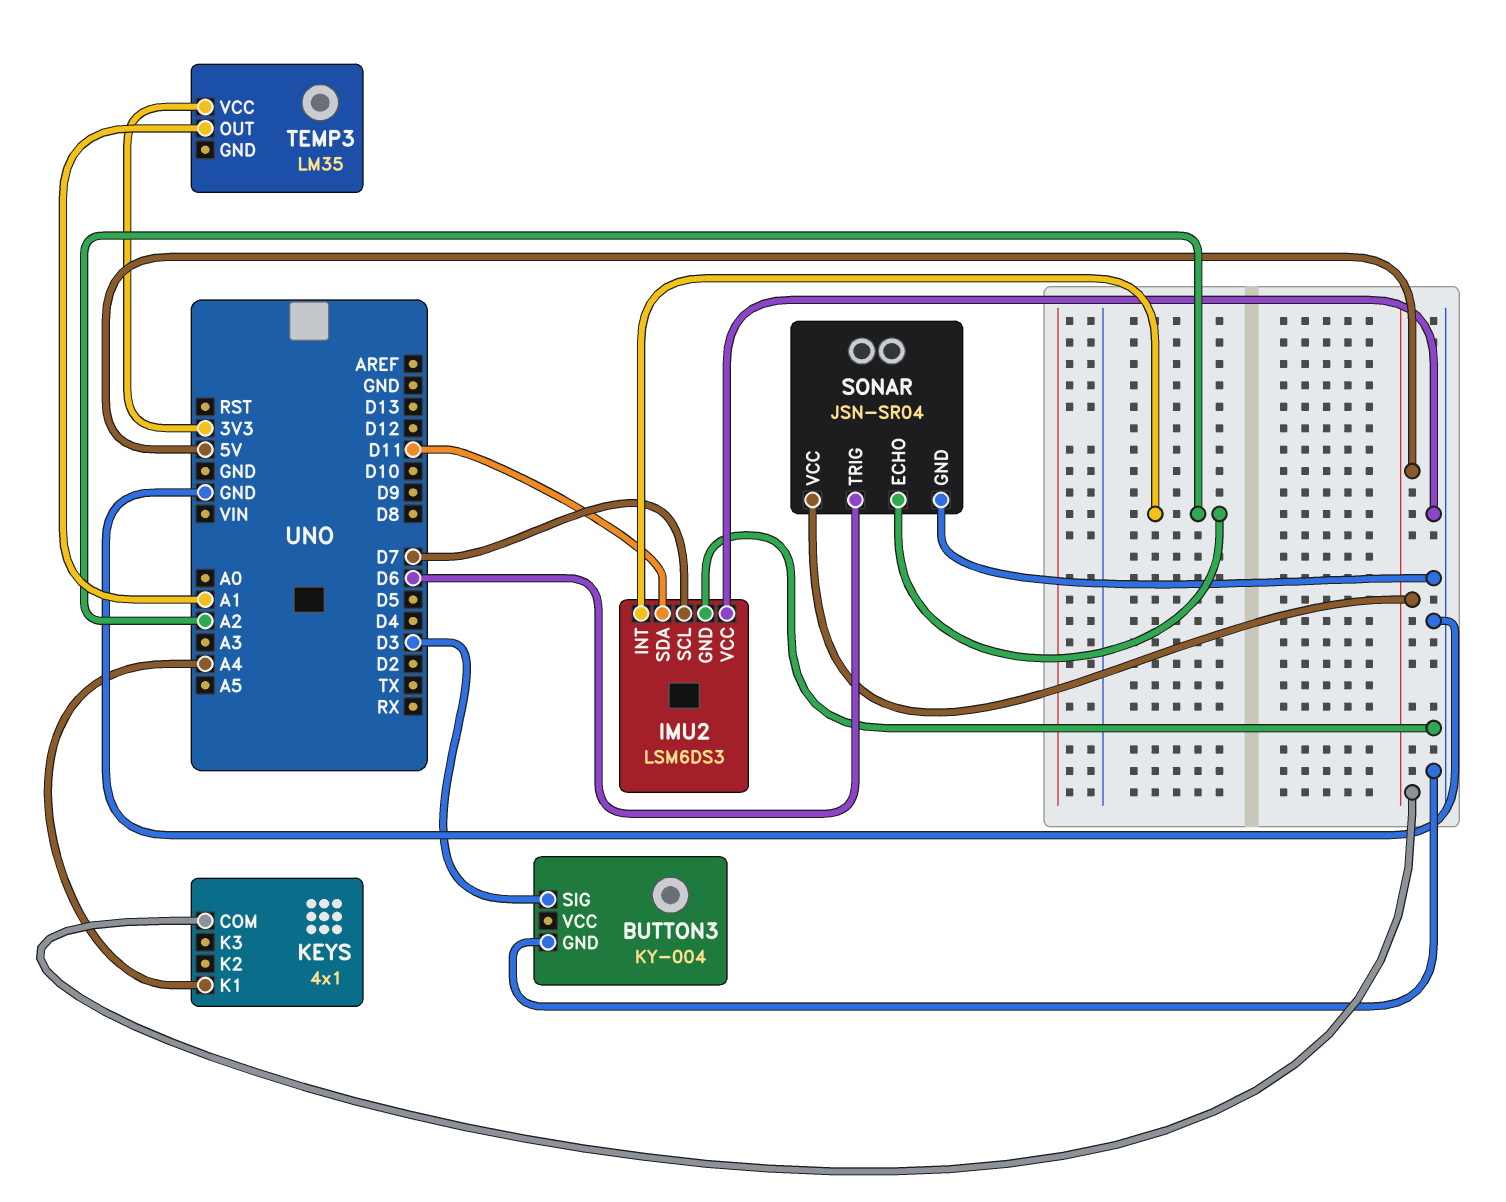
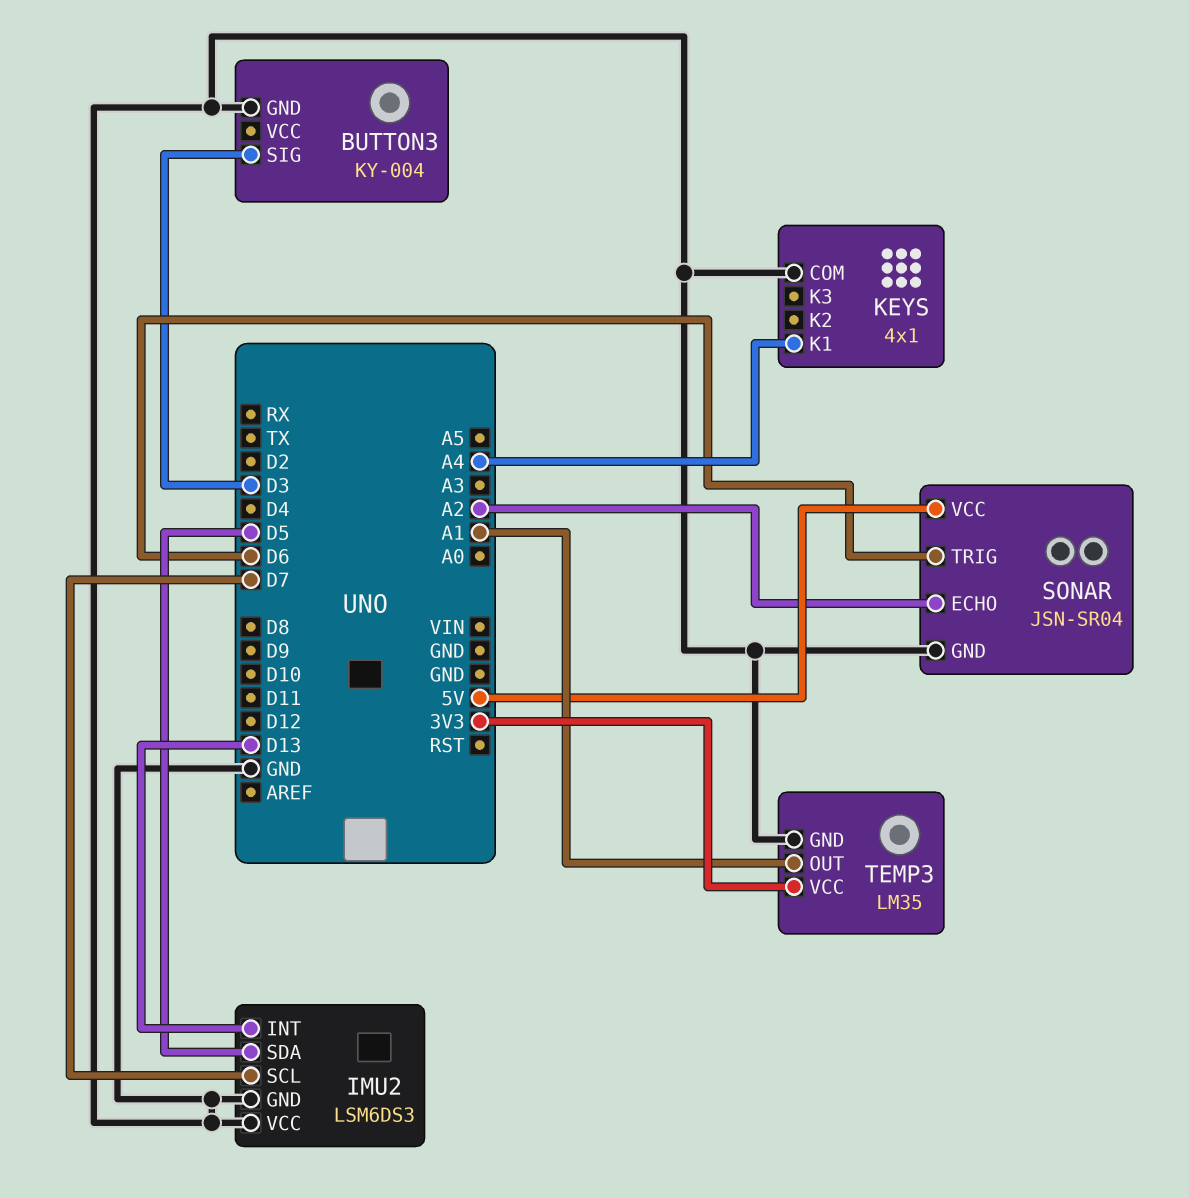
IMU2 pin INT: A2 -> D13
IMU2 pin SDA: D11 -> D5
KEYS pin COM: 5V -> GND
TEMP3 pin GND: none -> GND

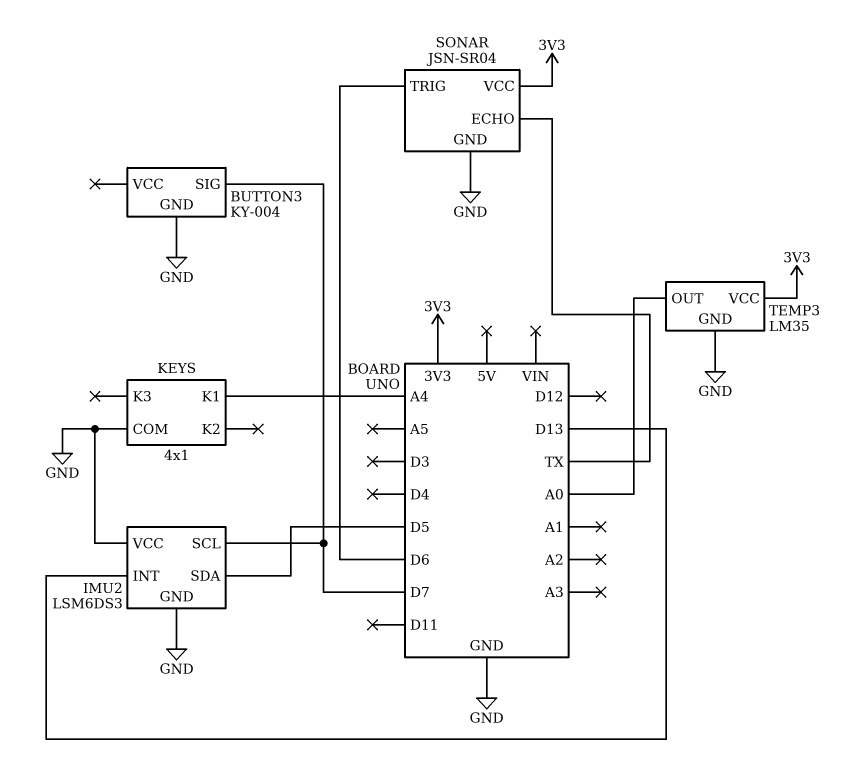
BUTTON3 pin SIG: D3 -> D7
SONAR pin ECHO: A2 -> TX
SONAR pin VCC: 5V -> 3V3
TEMP3 pin OUT: A1 -> A0

